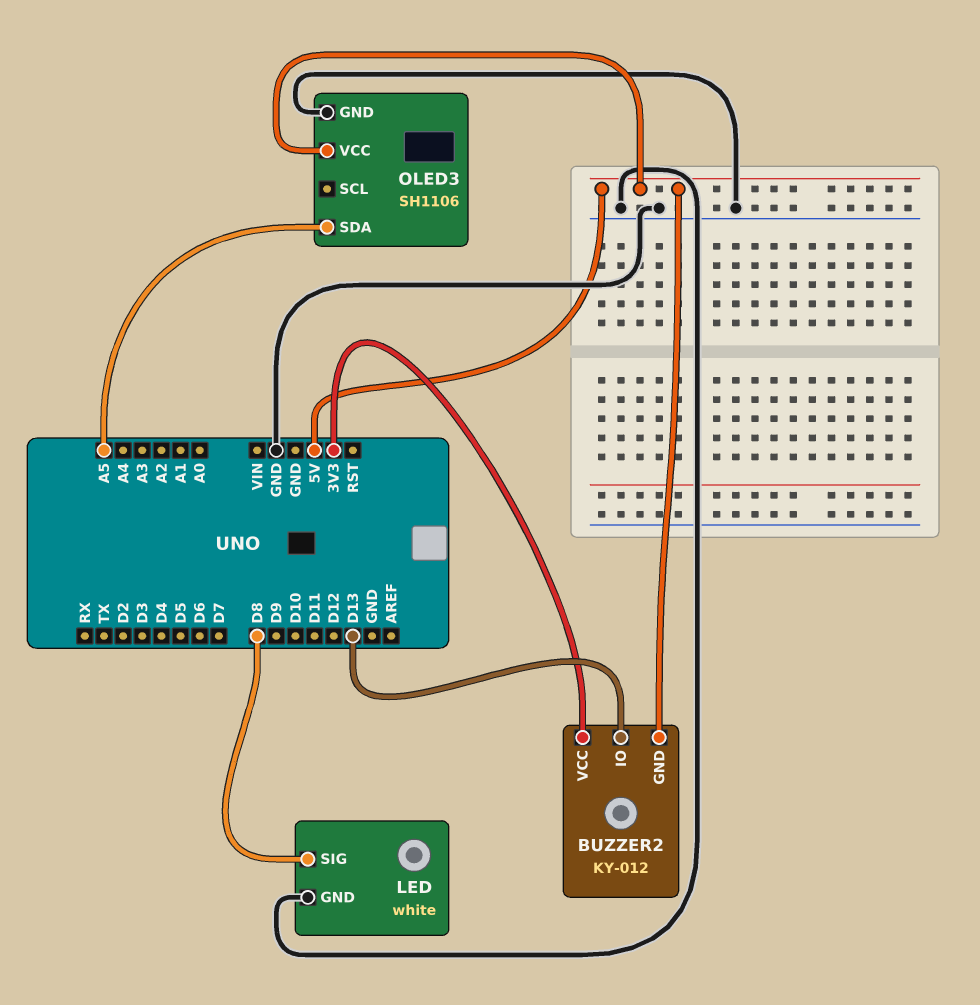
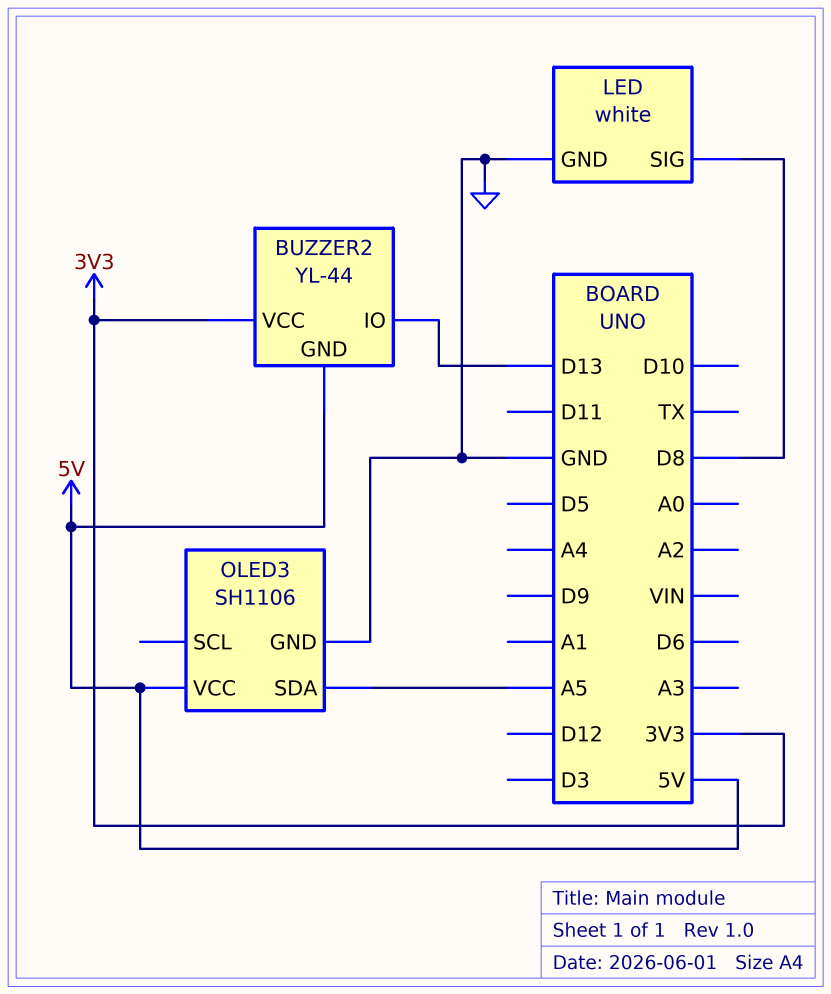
BUZZER2: KY-012 -> YL-44

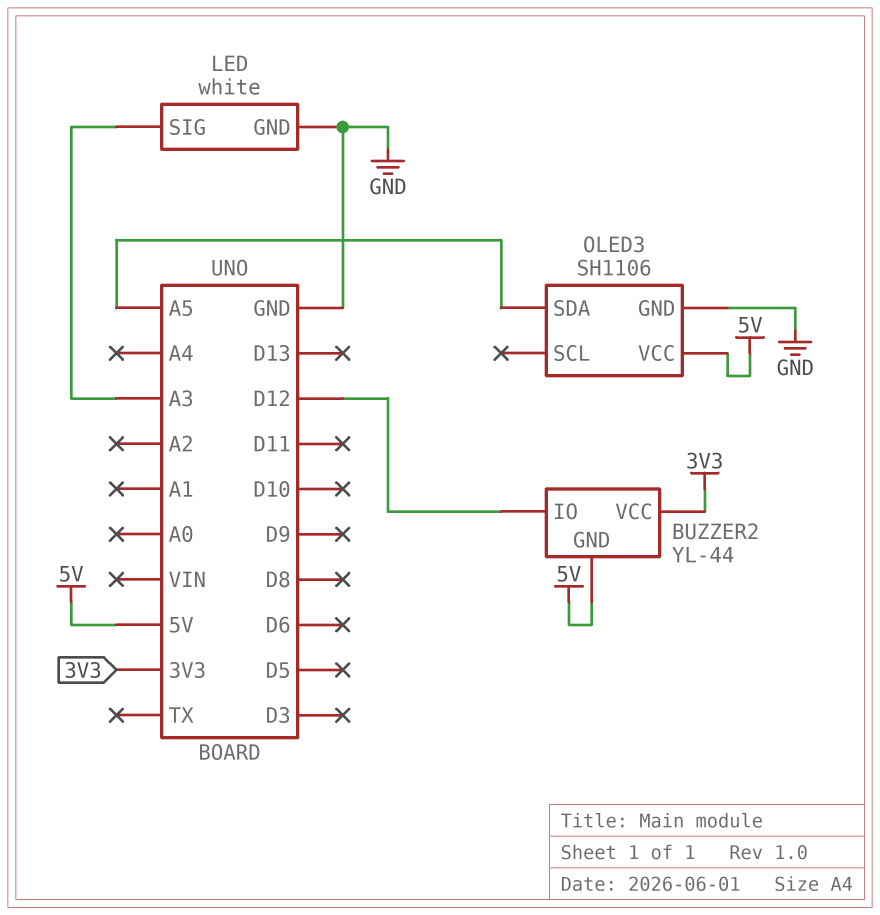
BUZZER2 pin IO: D13 -> D12
LED pin SIG: D8 -> A3

